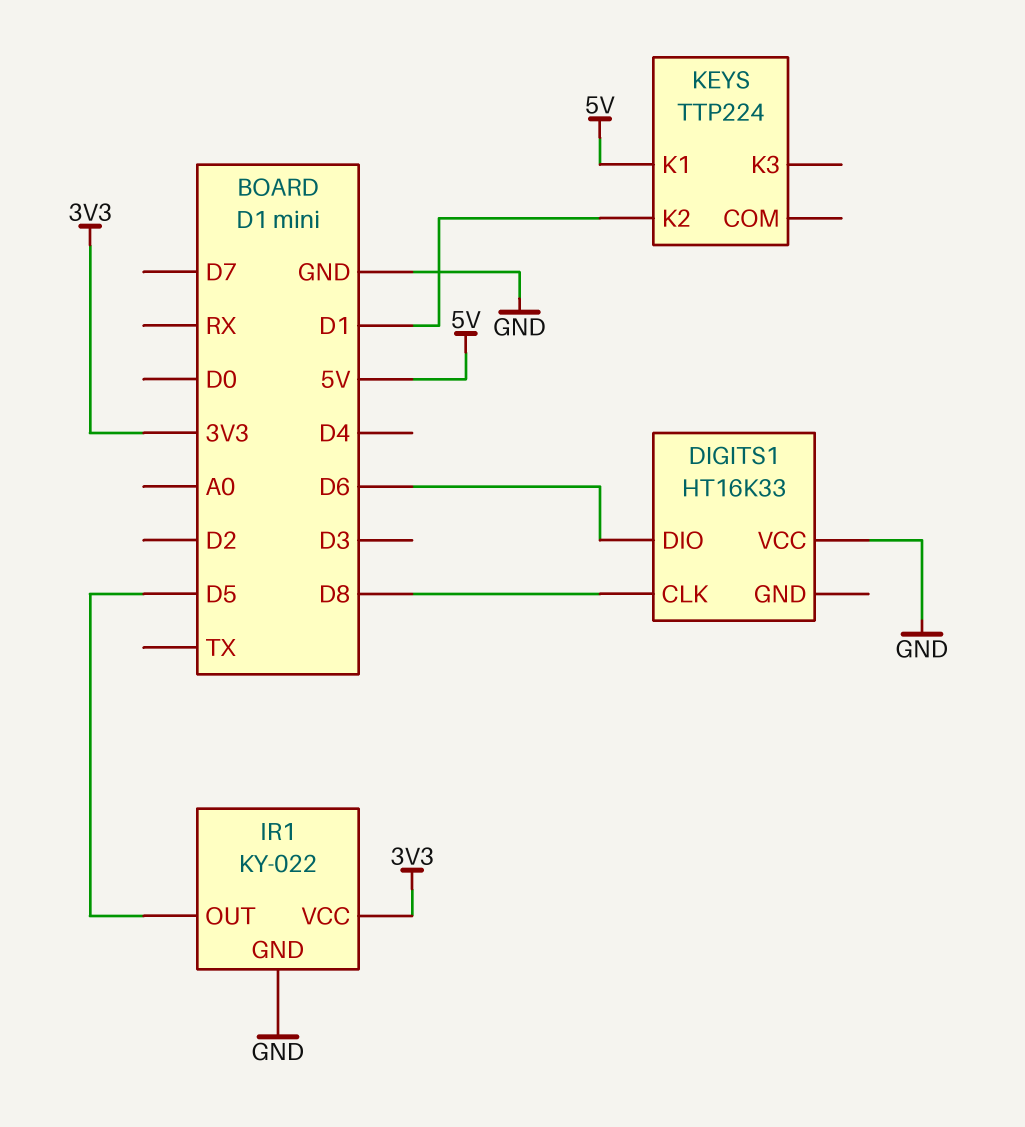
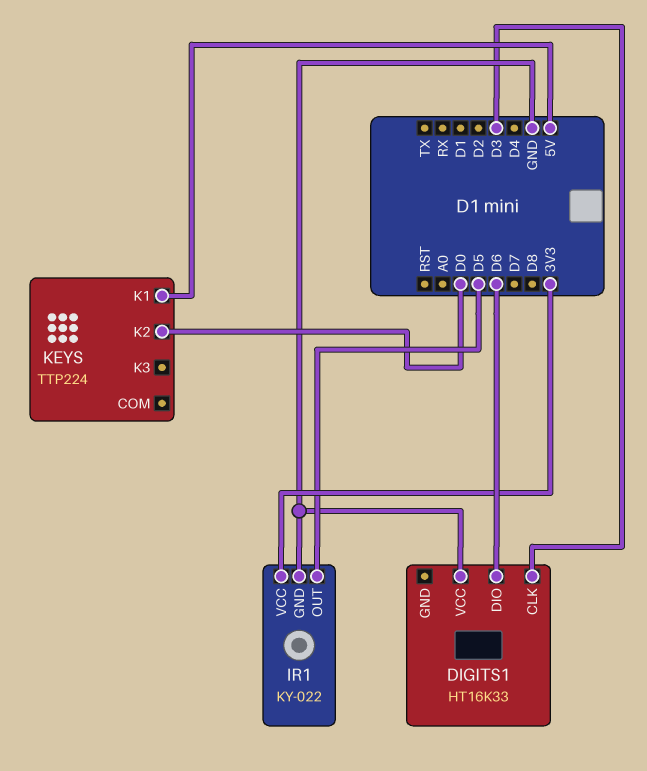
DIGITS1 pin CLK: D8 -> D3
KEYS pin K2: D1 -> D0

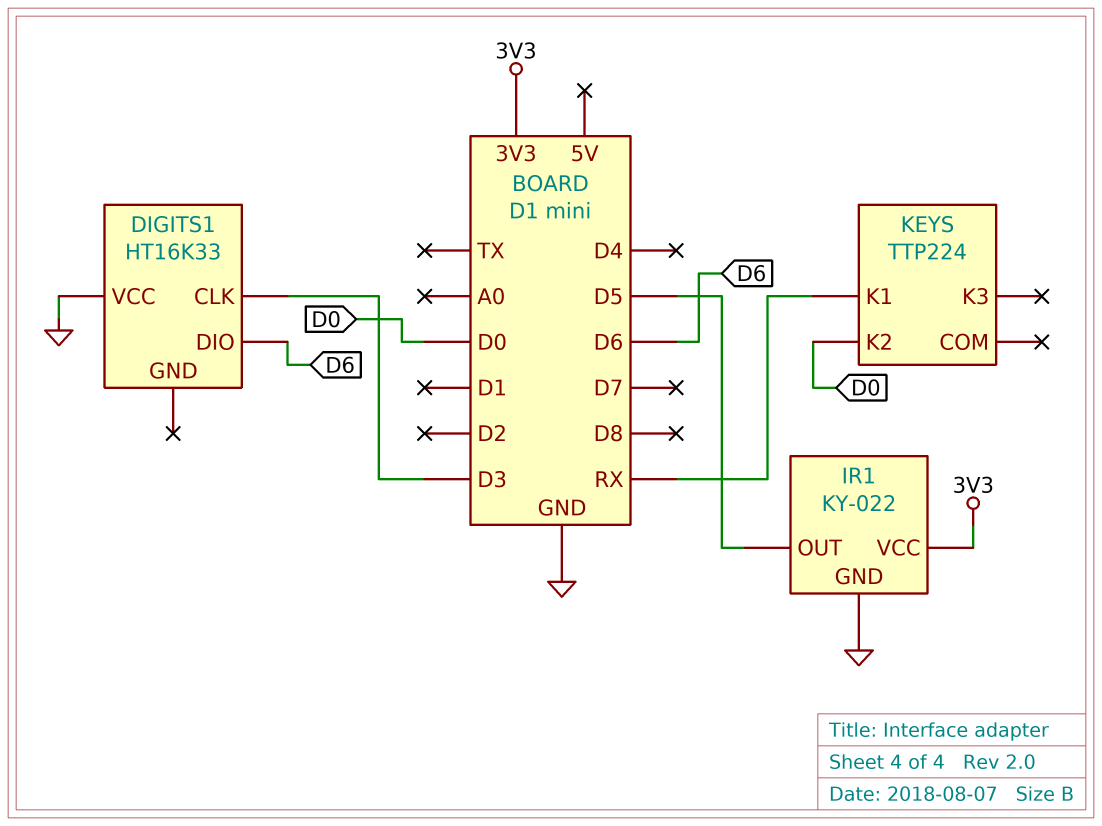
KEYS pin K1: 5V -> RX

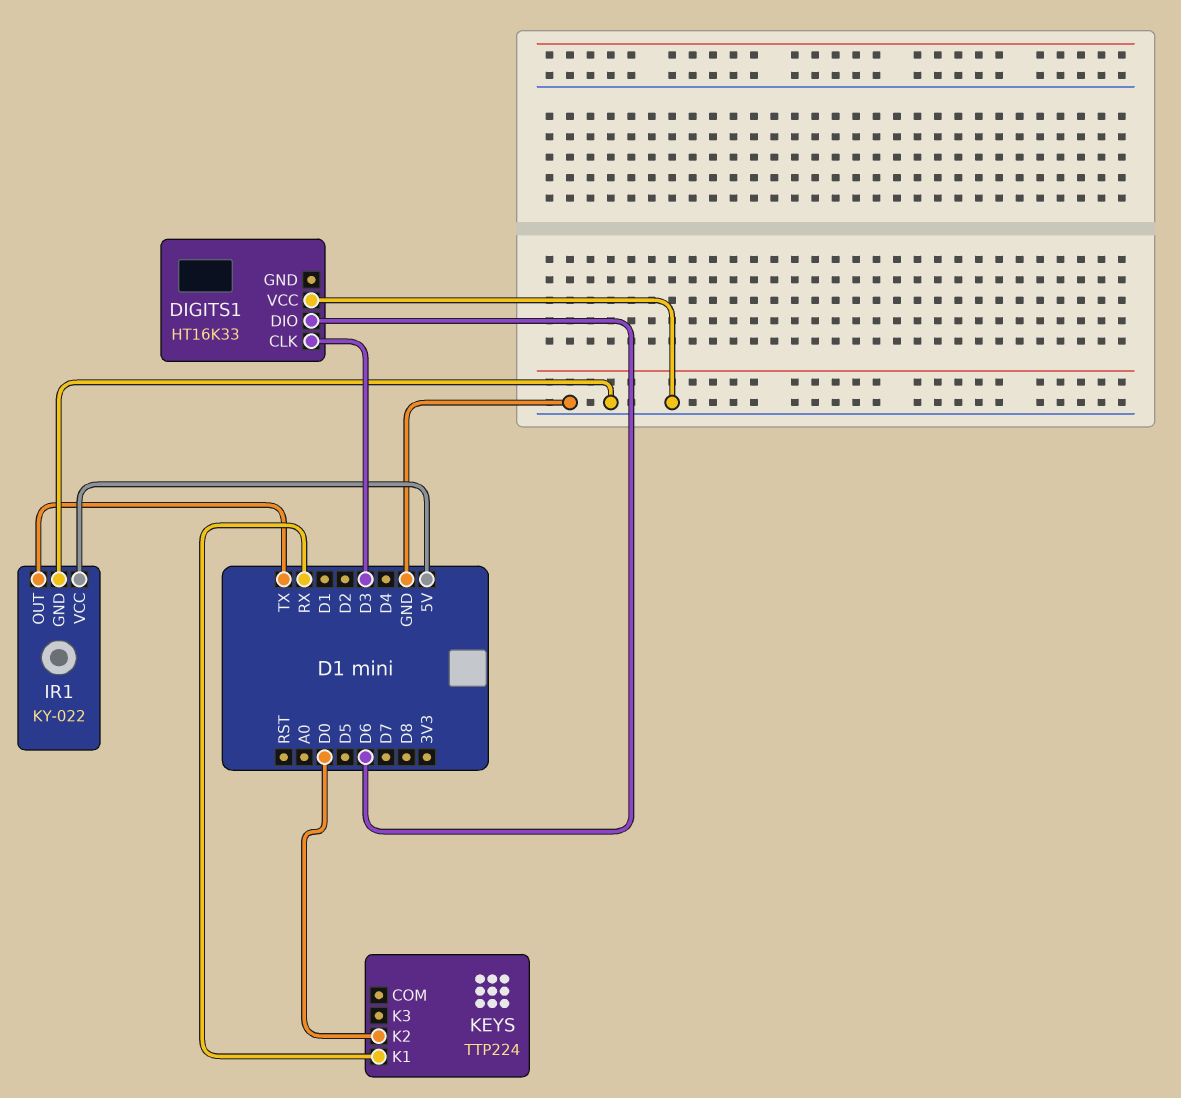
IR1 pin OUT: D5 -> TX
IR1 pin VCC: 3V3 -> 5V

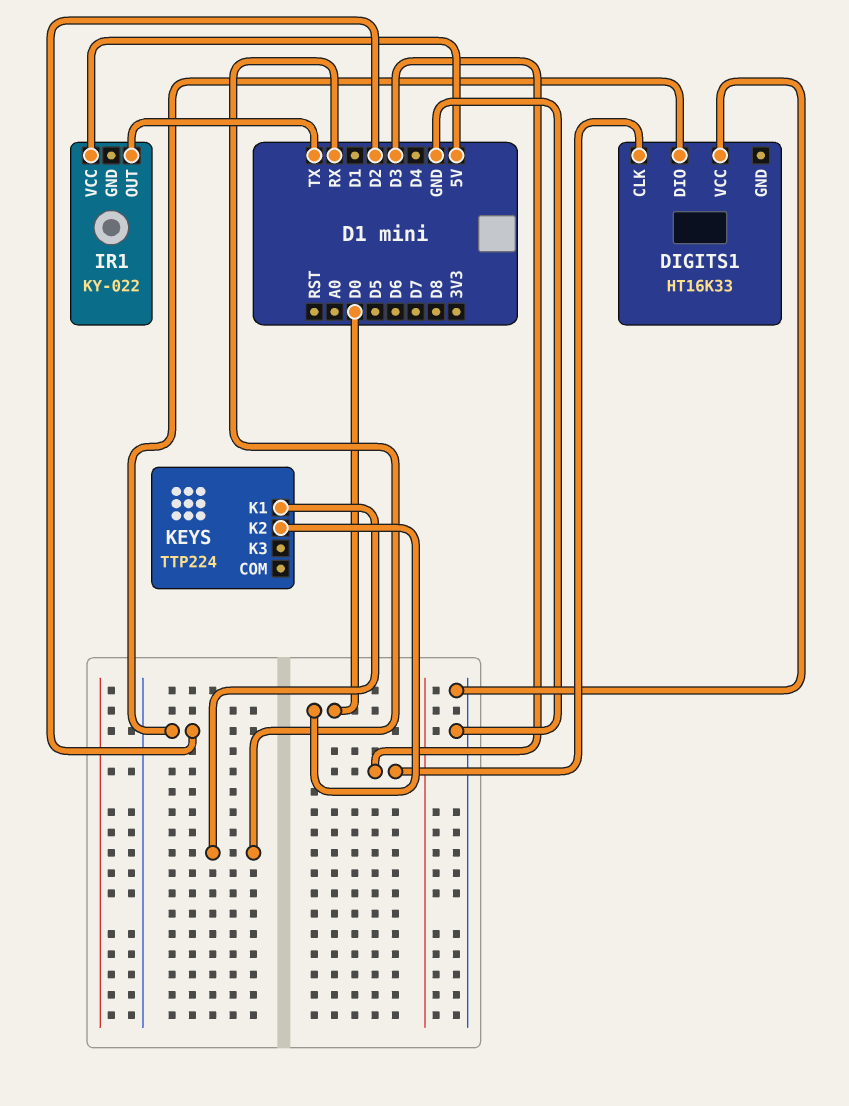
DIGITS1 pin DIO: D6 -> D2
IR1 pin GND: GND -> none

